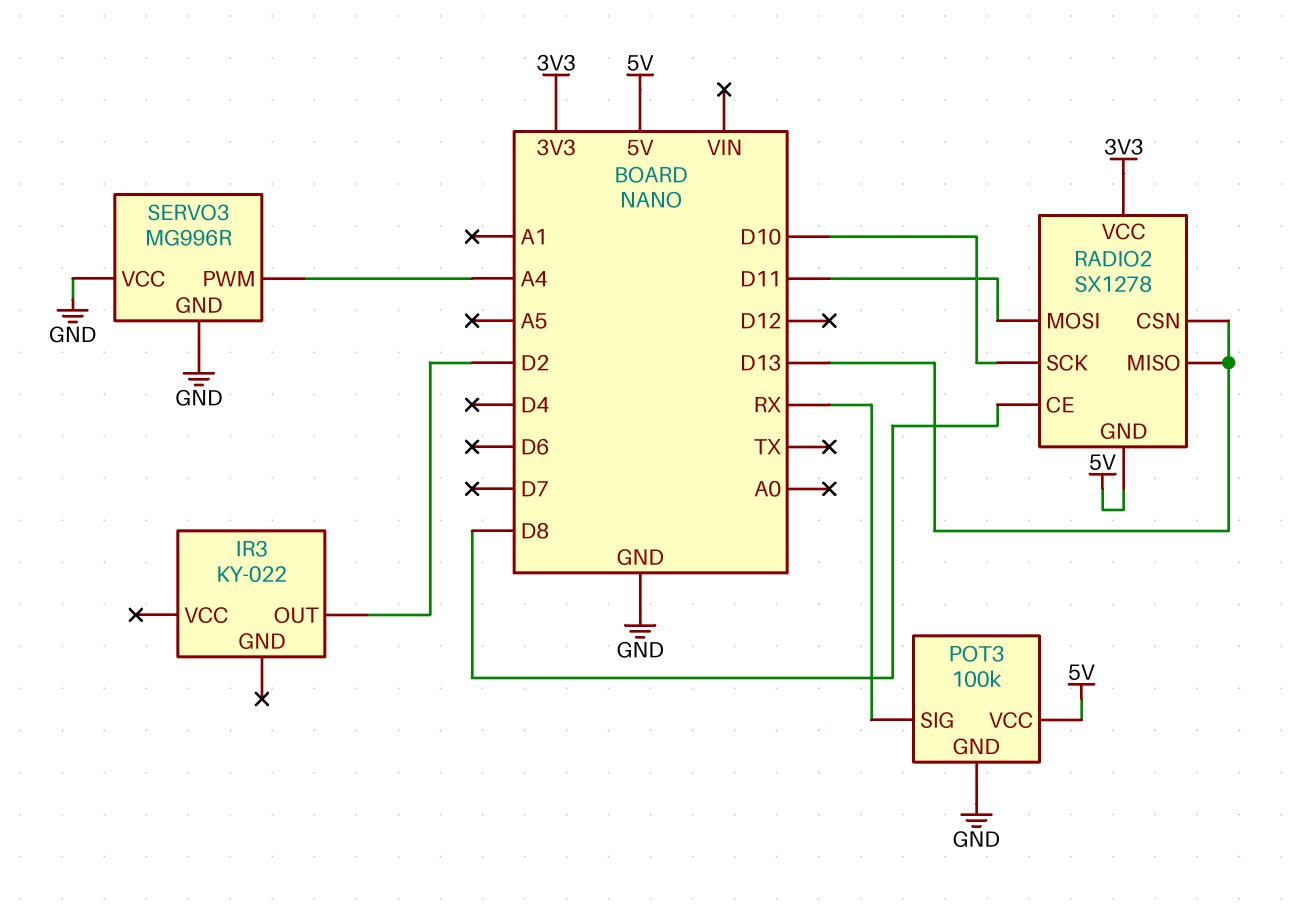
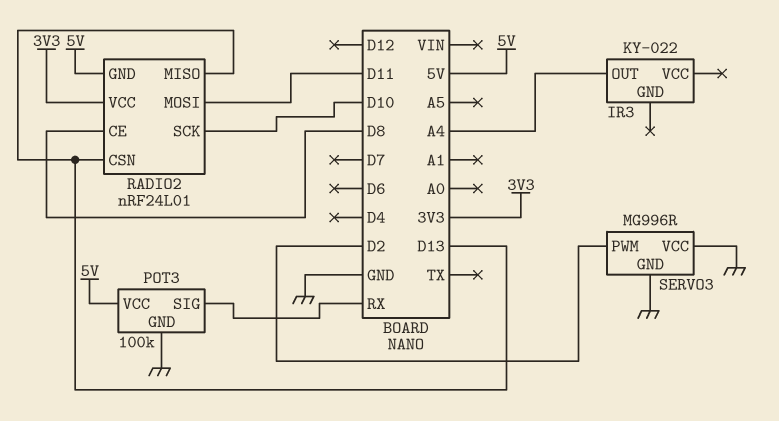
IR3 pin OUT: D2 -> A4
RADIO2: SX1278 -> nRF24L01
SERVO3 pin PWM: A4 -> D2

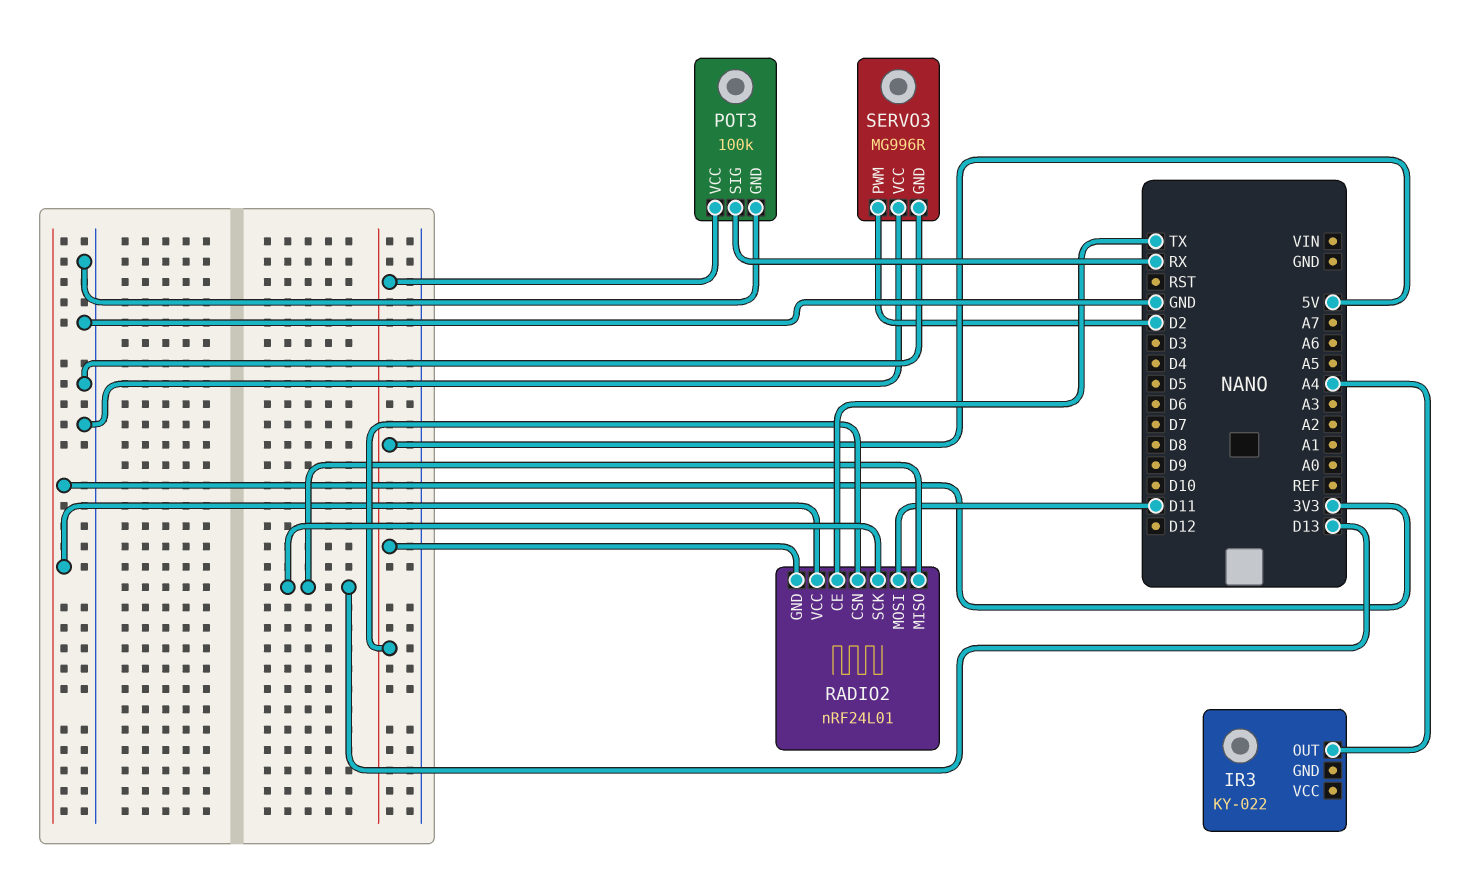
RADIO2 pin CE: D8 -> TX
RADIO2 pin CSN: D13 -> 5V
RADIO2 pin SCK: D10 -> D13

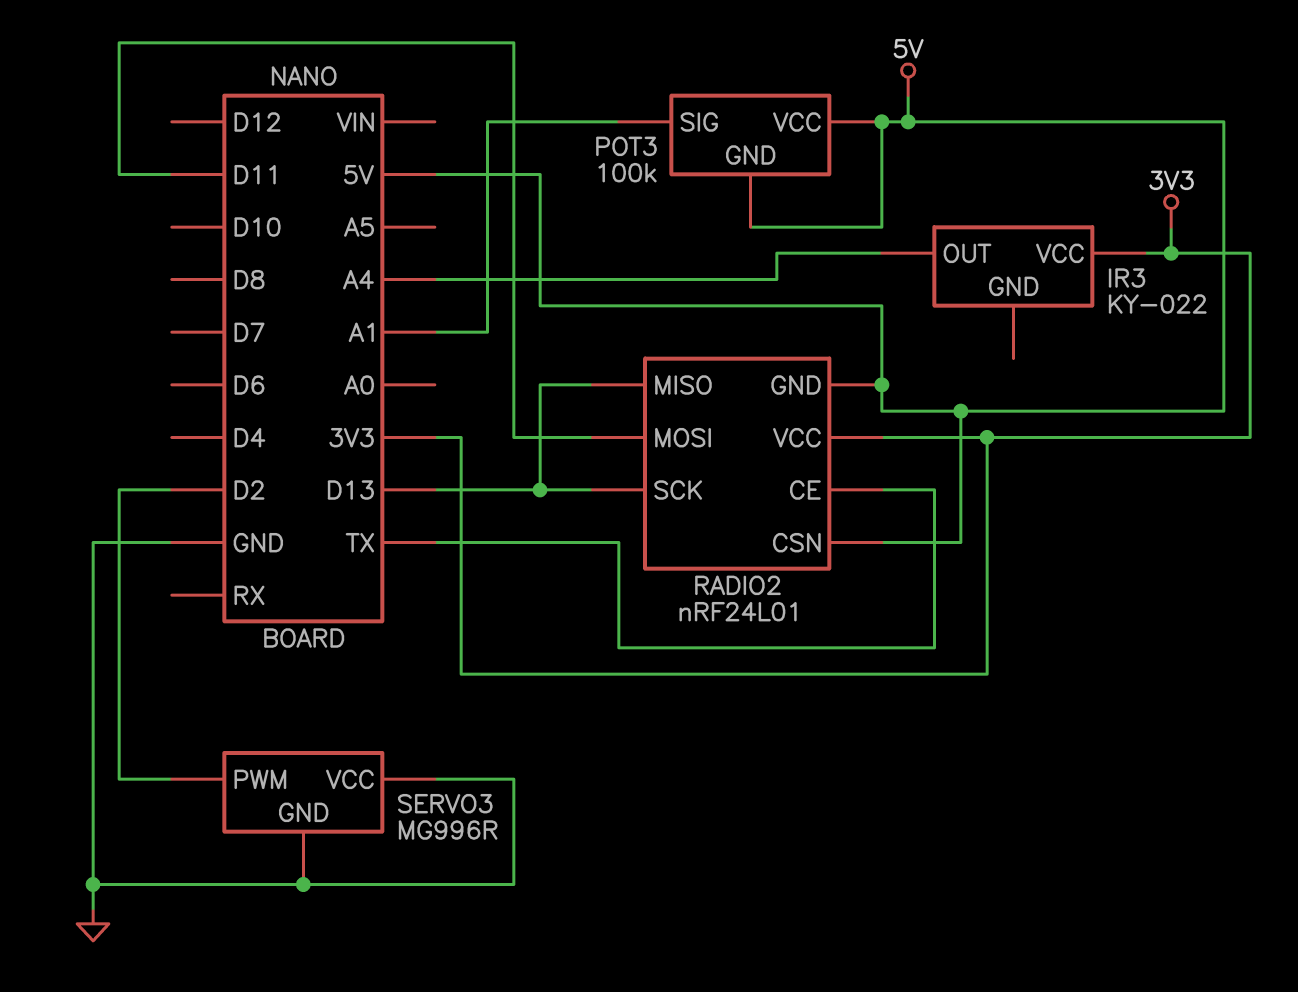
IR3 pin VCC: none -> 3V3
POT3 pin GND: GND -> 5V
POT3 pin SIG: RX -> A1

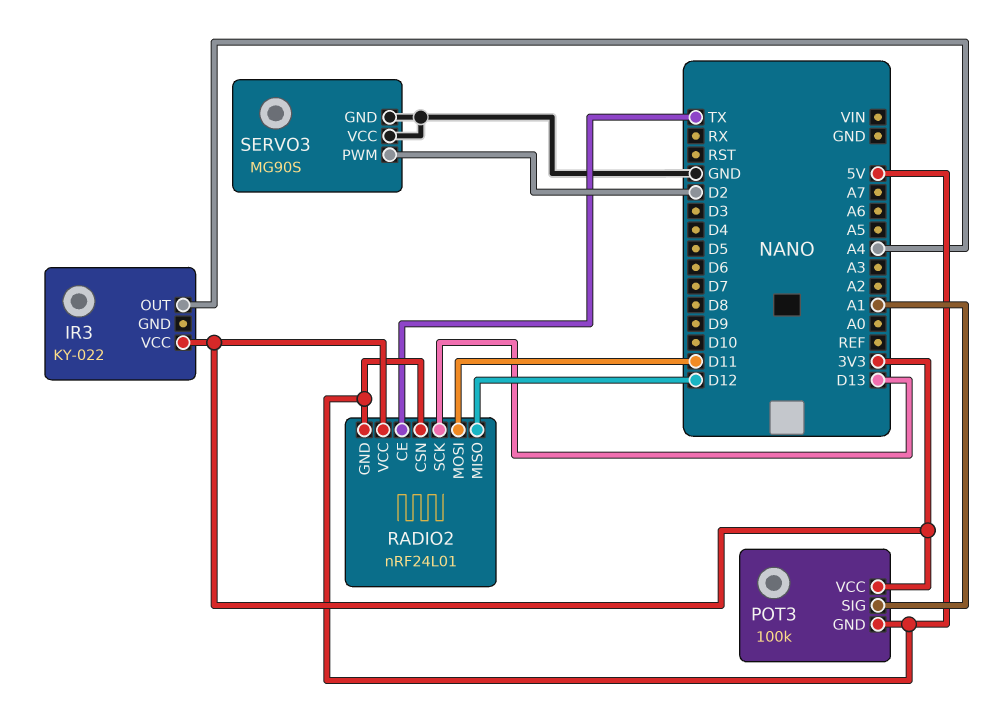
POT3 pin VCC: 5V -> 3V3
RADIO2 pin MISO: D13 -> D12
SERVO3: MG996R -> MG90S

